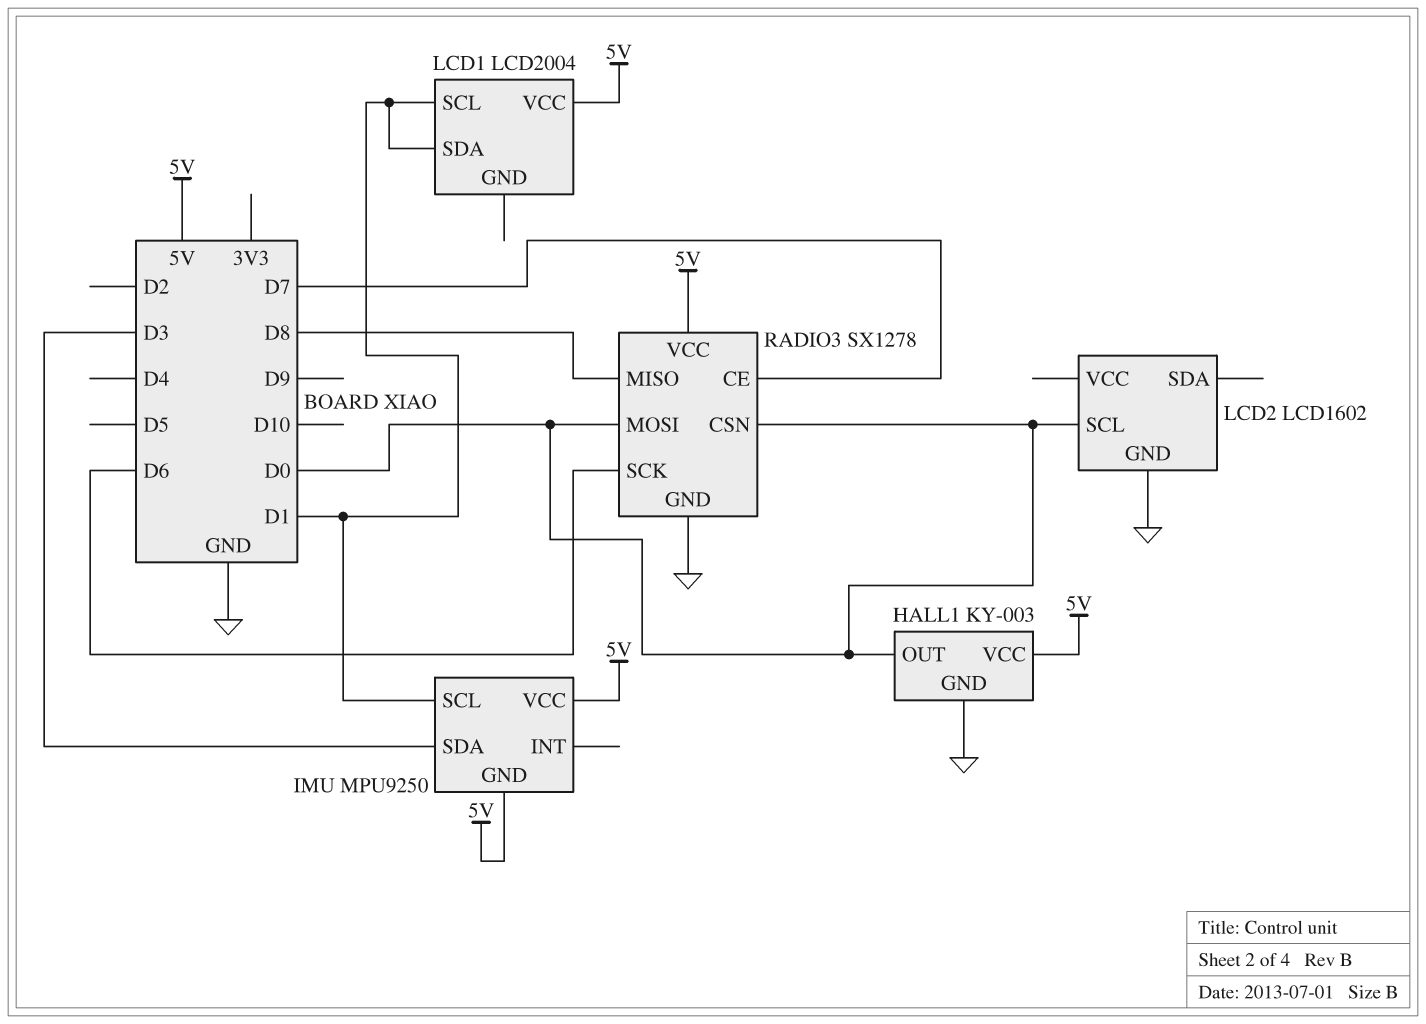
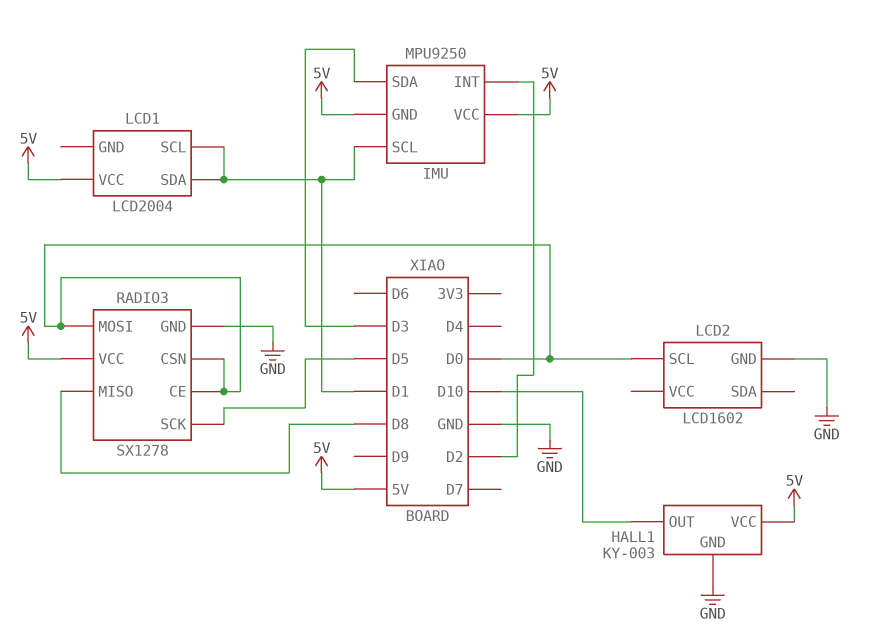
HALL1 pin OUT: D0 -> D10
IMU pin INT: none -> D2
RADIO3 pin CE: D7 -> D0
RADIO3 pin SCK: D6 -> D5

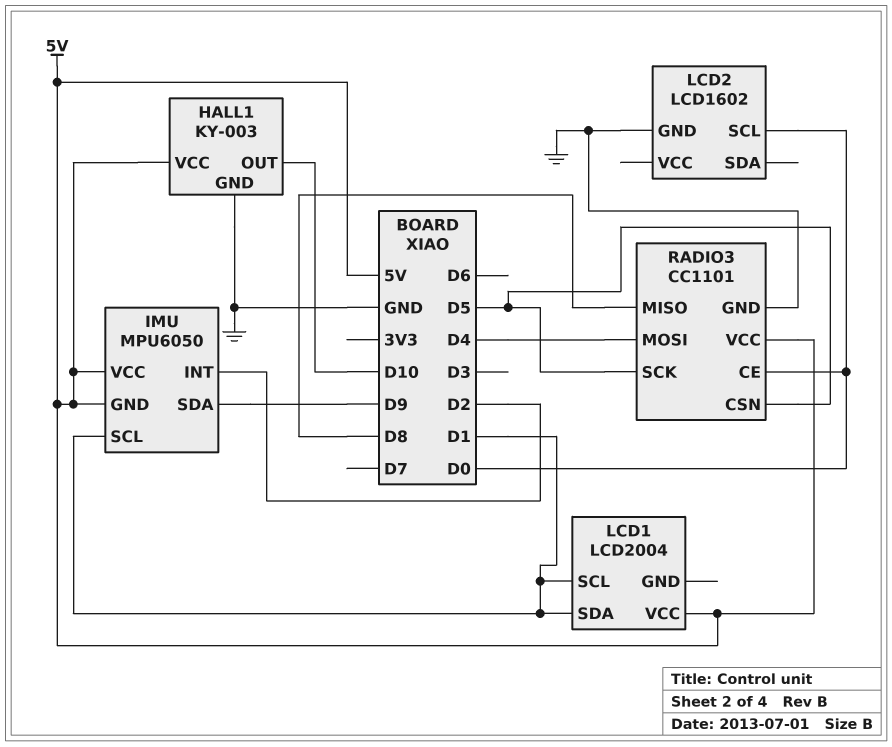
IMU: MPU9250 -> MPU6050
IMU pin SDA: D3 -> D9
RADIO3: SX1278 -> CC1101
RADIO3 pin CSN: D0 -> D5
RADIO3 pin MOSI: D0 -> D4

